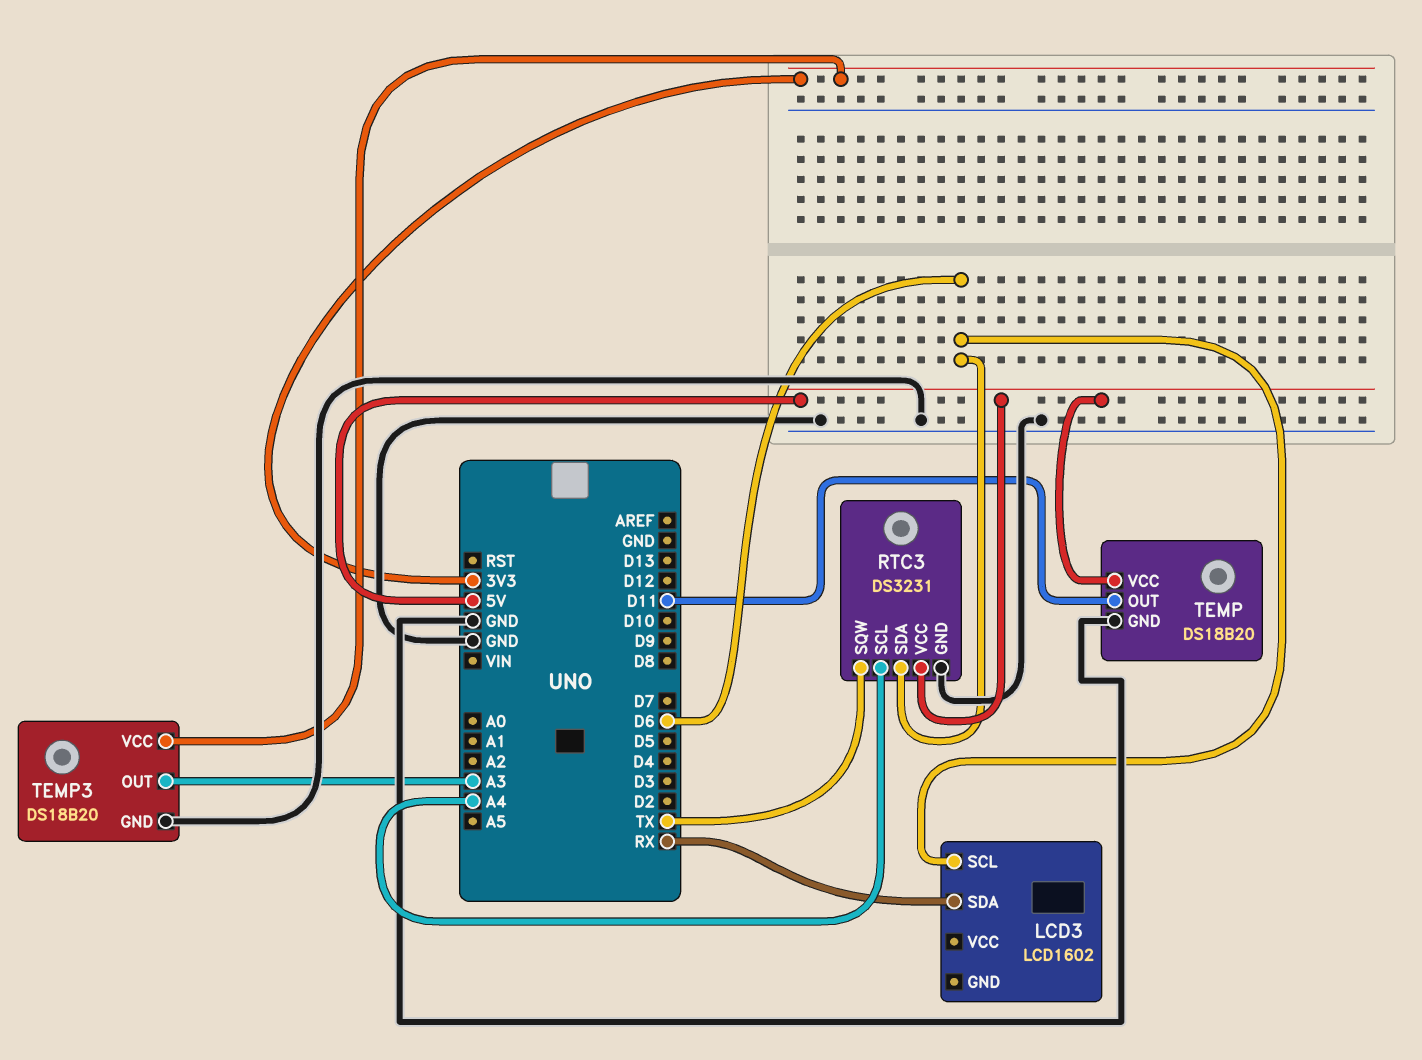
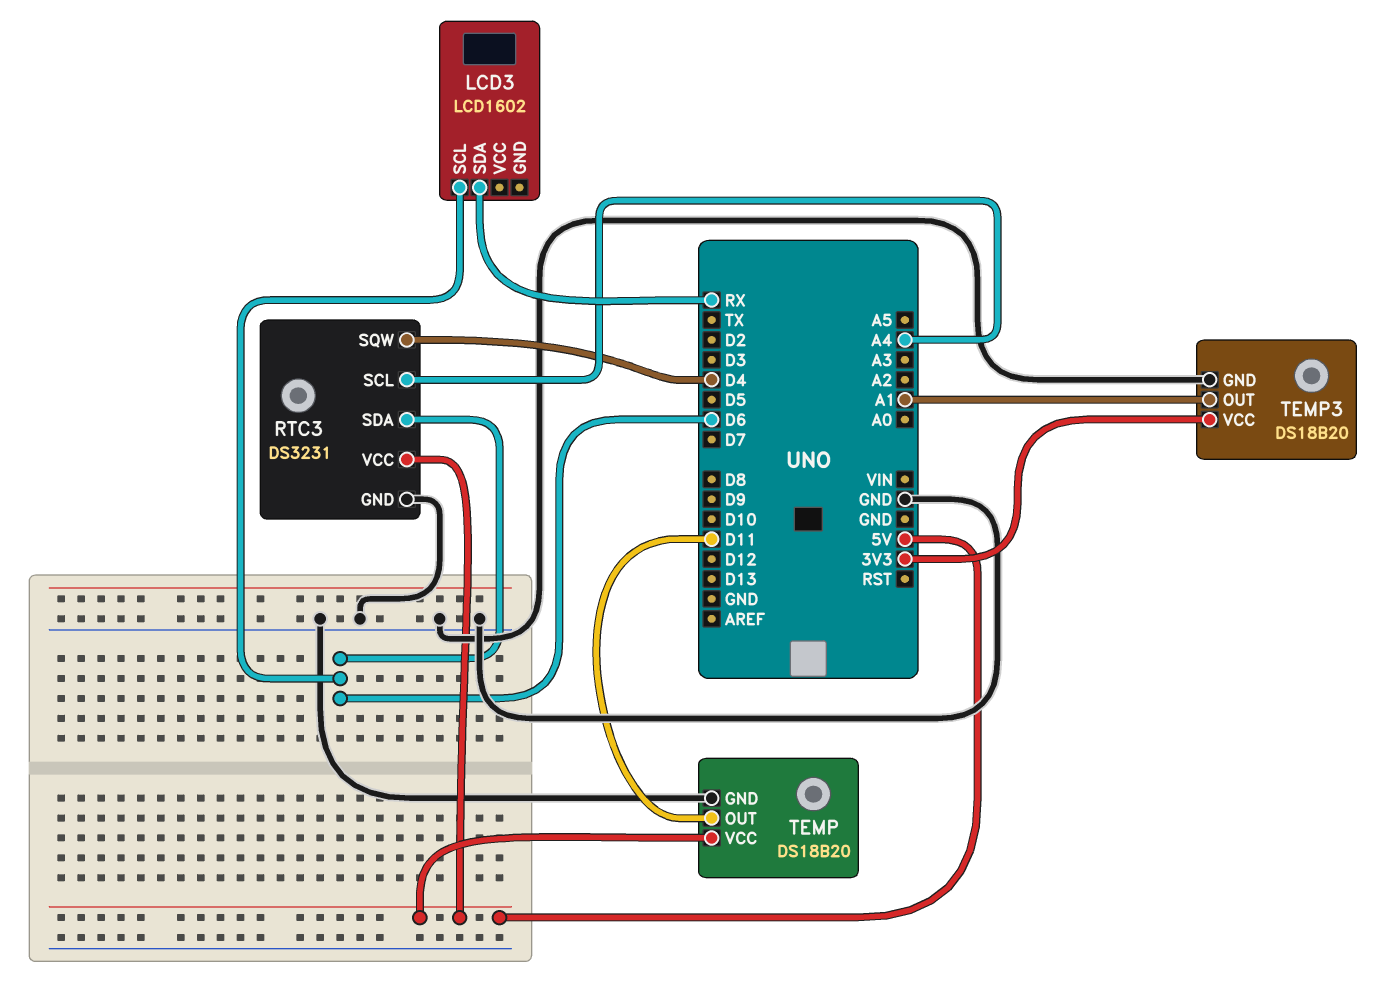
RTC3 pin SQW: TX -> D4
TEMP3 pin OUT: A3 -> A1

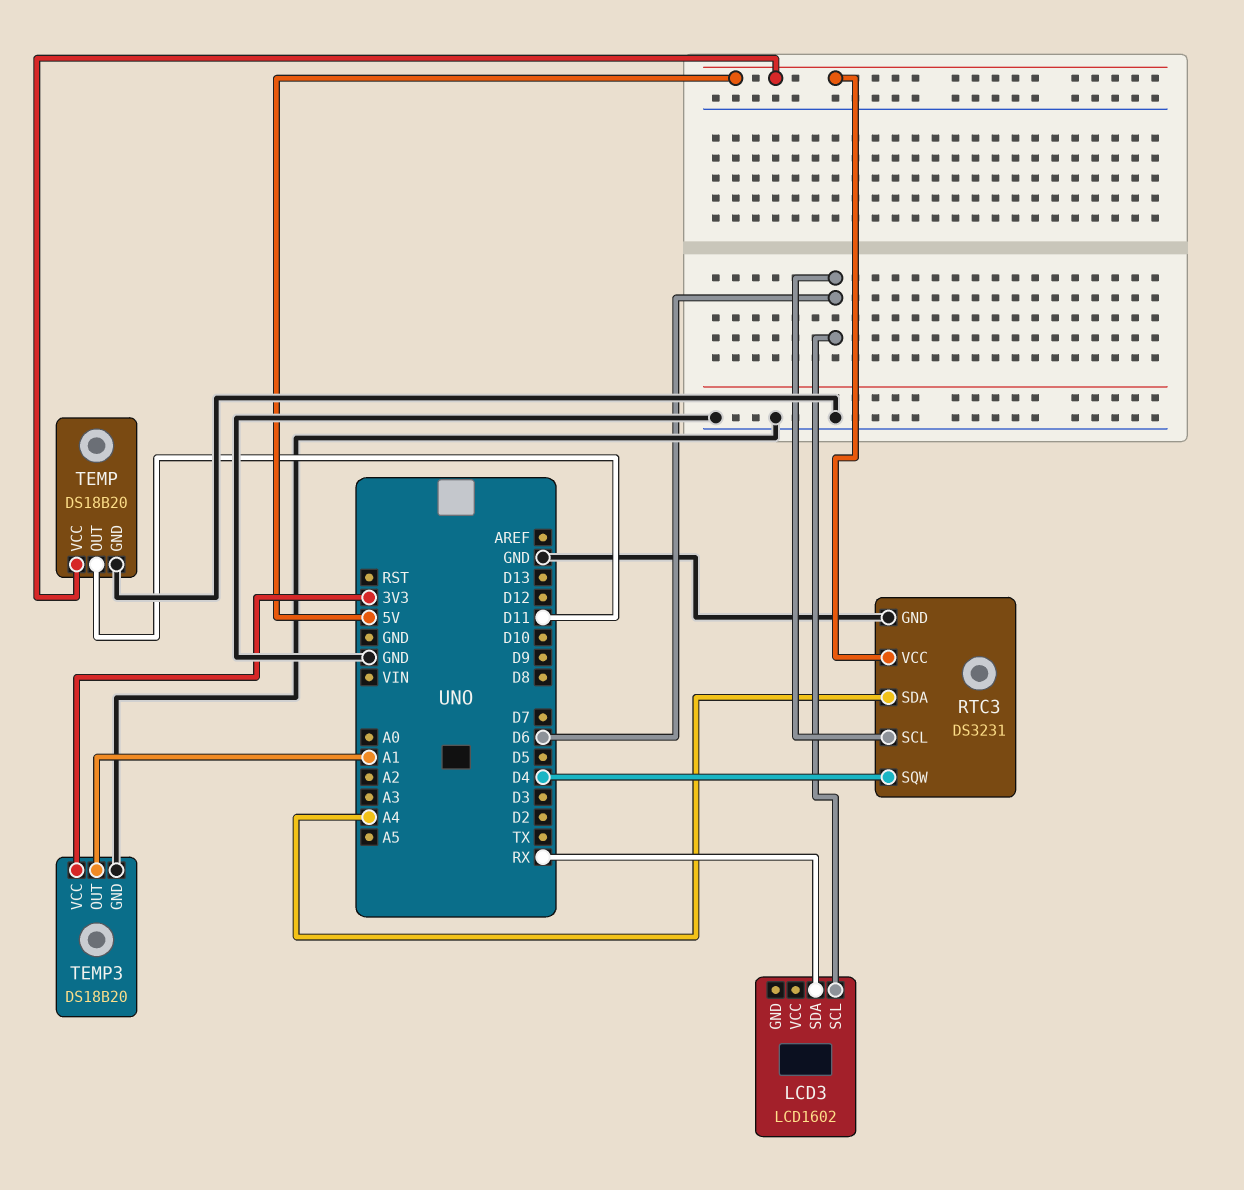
RTC3 pin SCL: A4 -> D6
RTC3 pin SDA: D6 -> A4

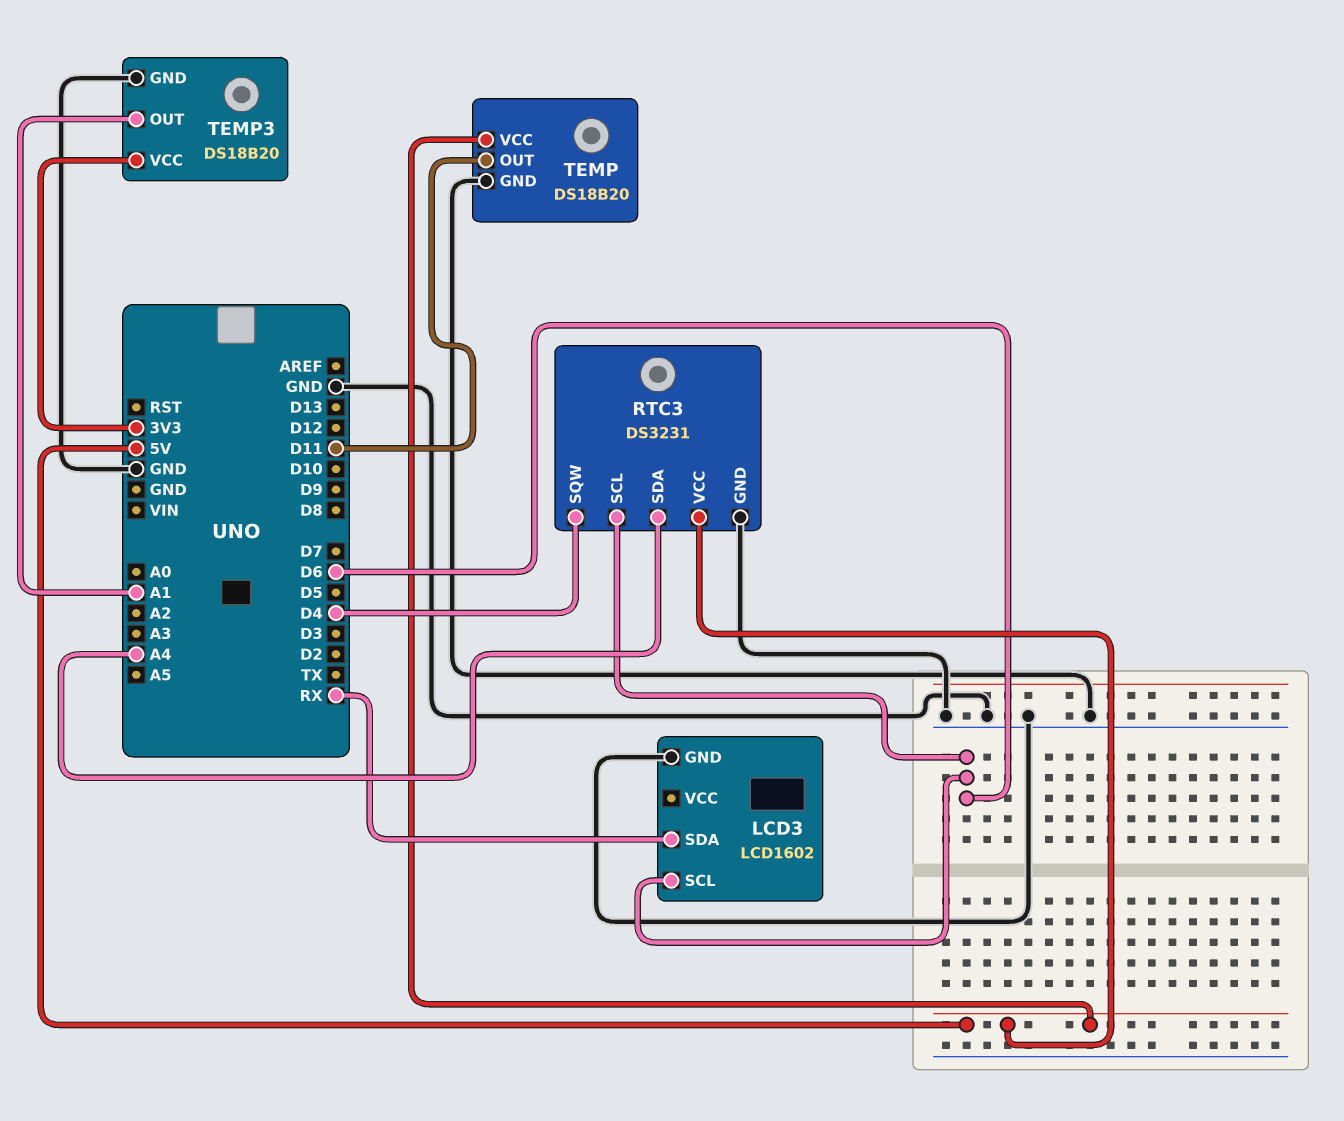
LCD3 pin GND: none -> GND

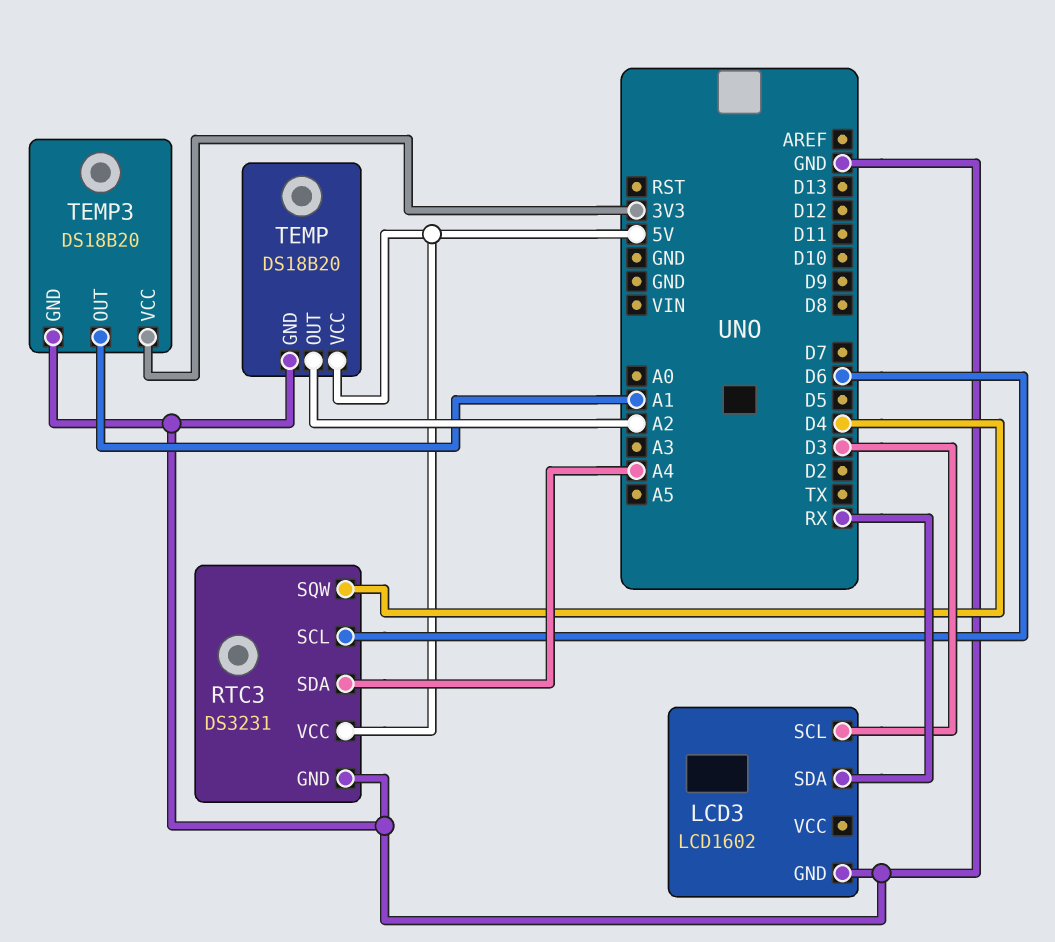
LCD3 pin SCL: D6 -> D3
TEMP pin OUT: D11 -> A2

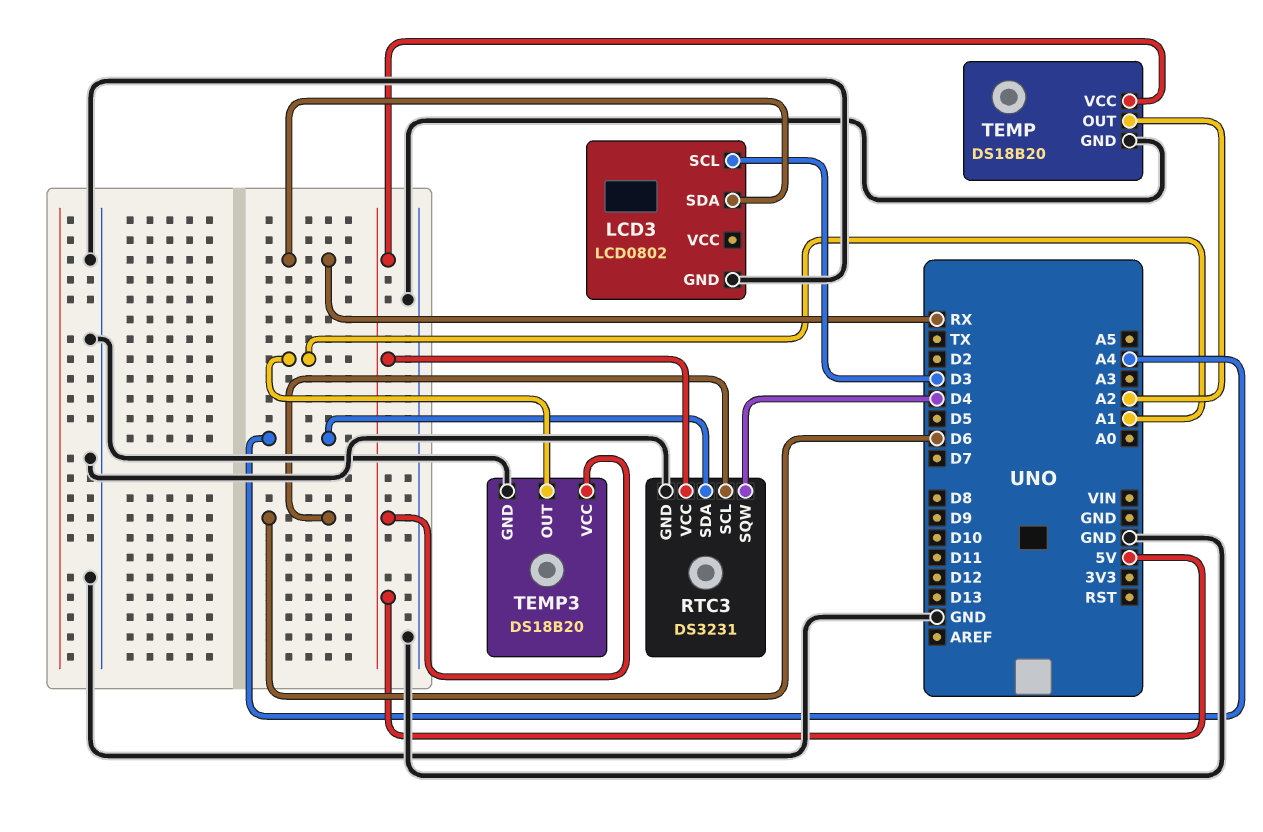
LCD3: LCD1602 -> LCD0802
TEMP3 pin VCC: 3V3 -> 5V

